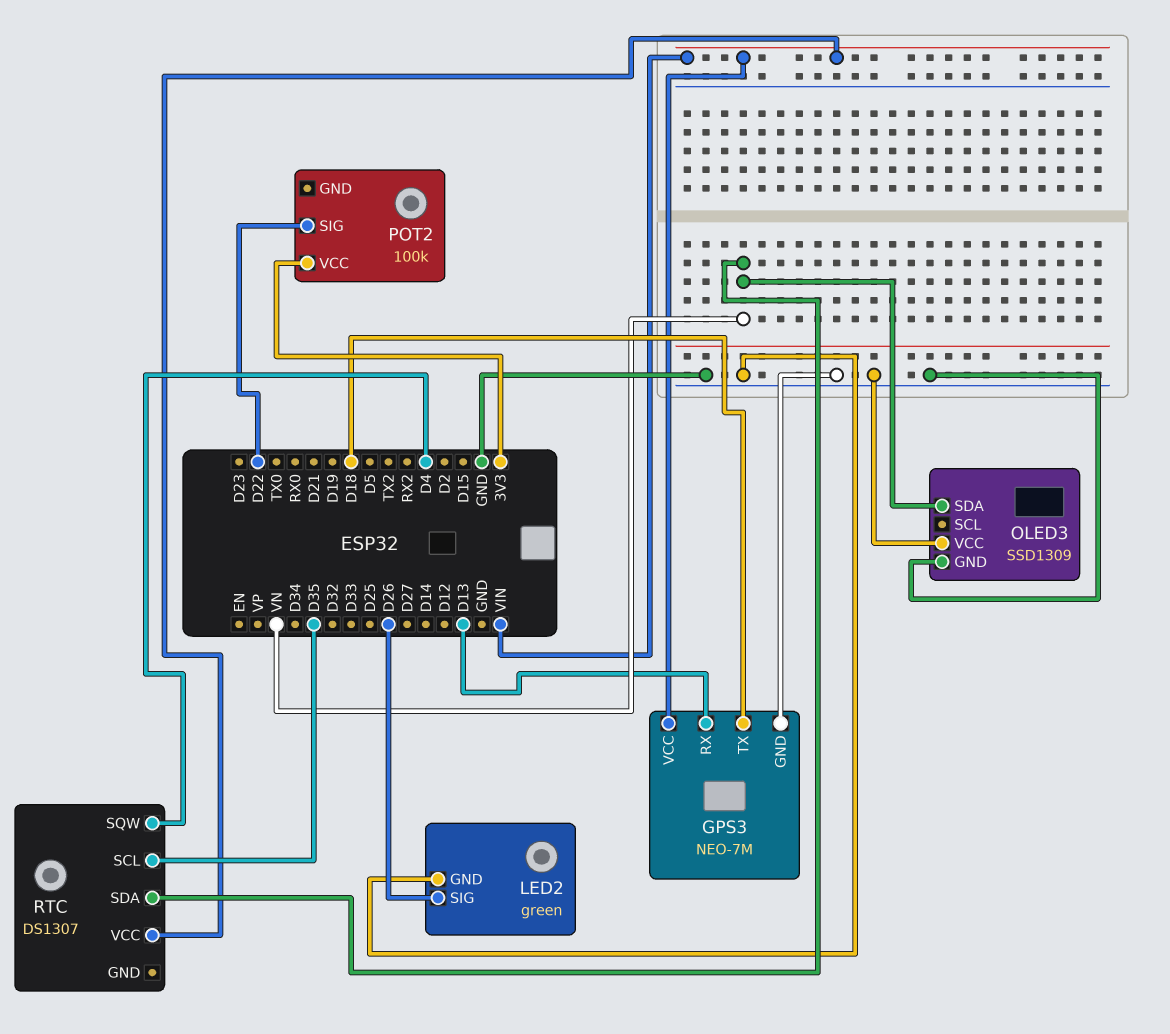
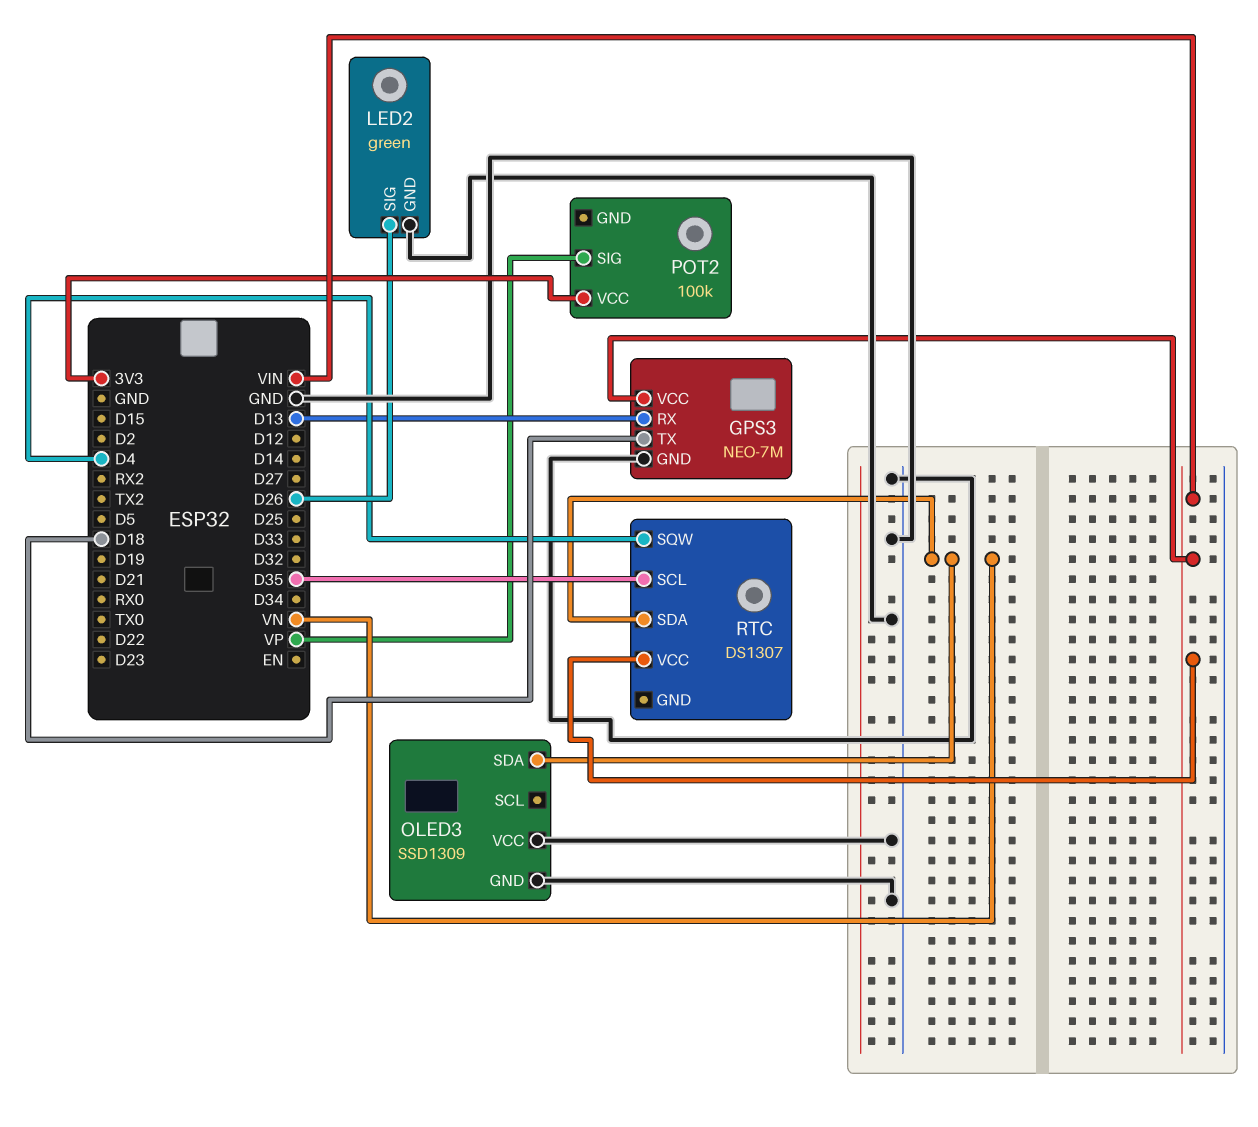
POT2 pin SIG: D22 -> VP

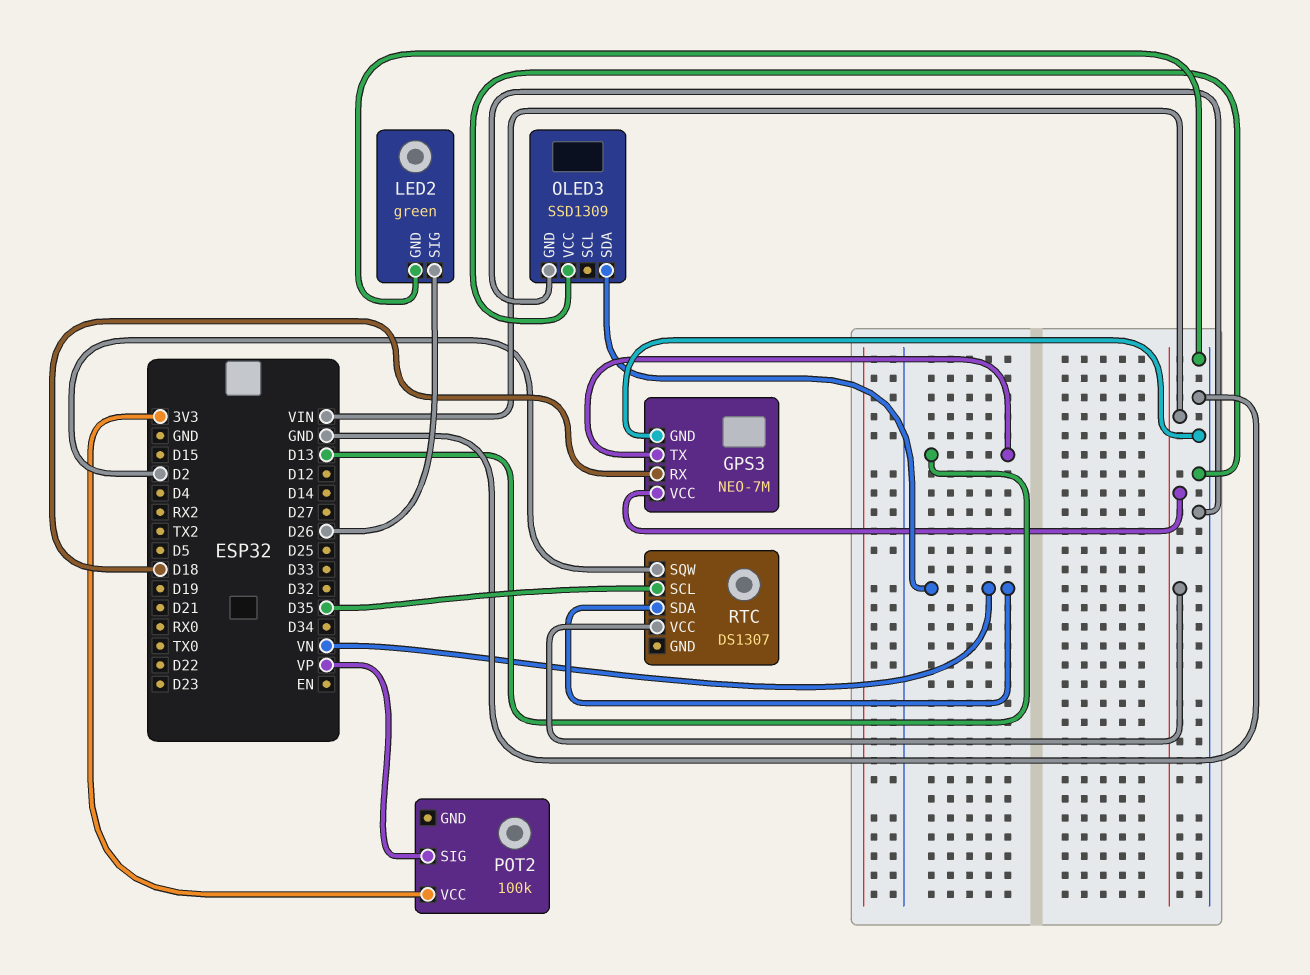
GPS3 pin RX: D13 -> D18
GPS3 pin TX: D18 -> D13
RTC pin SQW: D4 -> D2

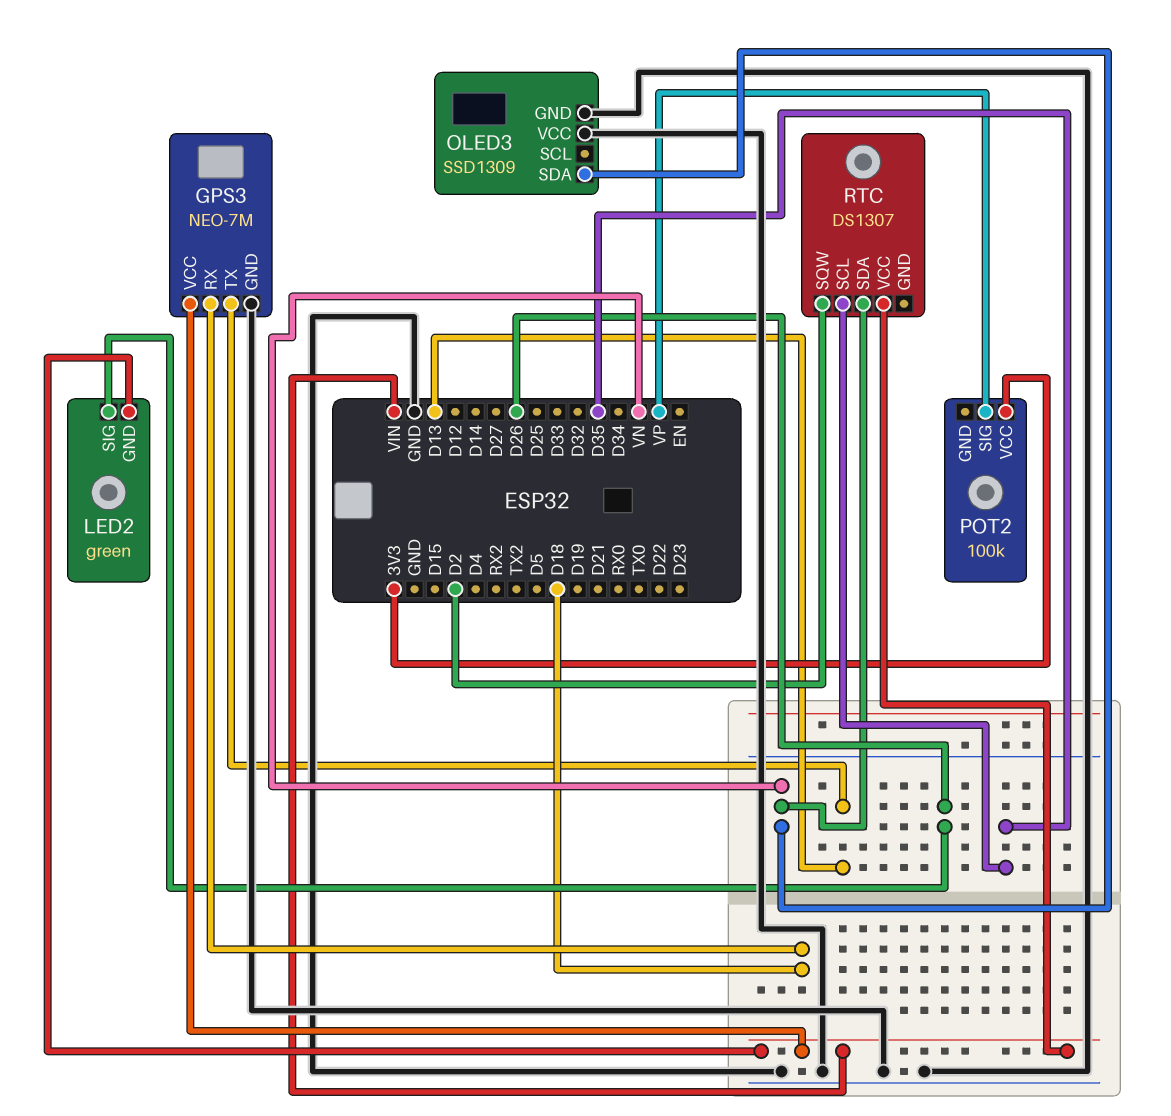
LED2 pin GND: GND -> VIN

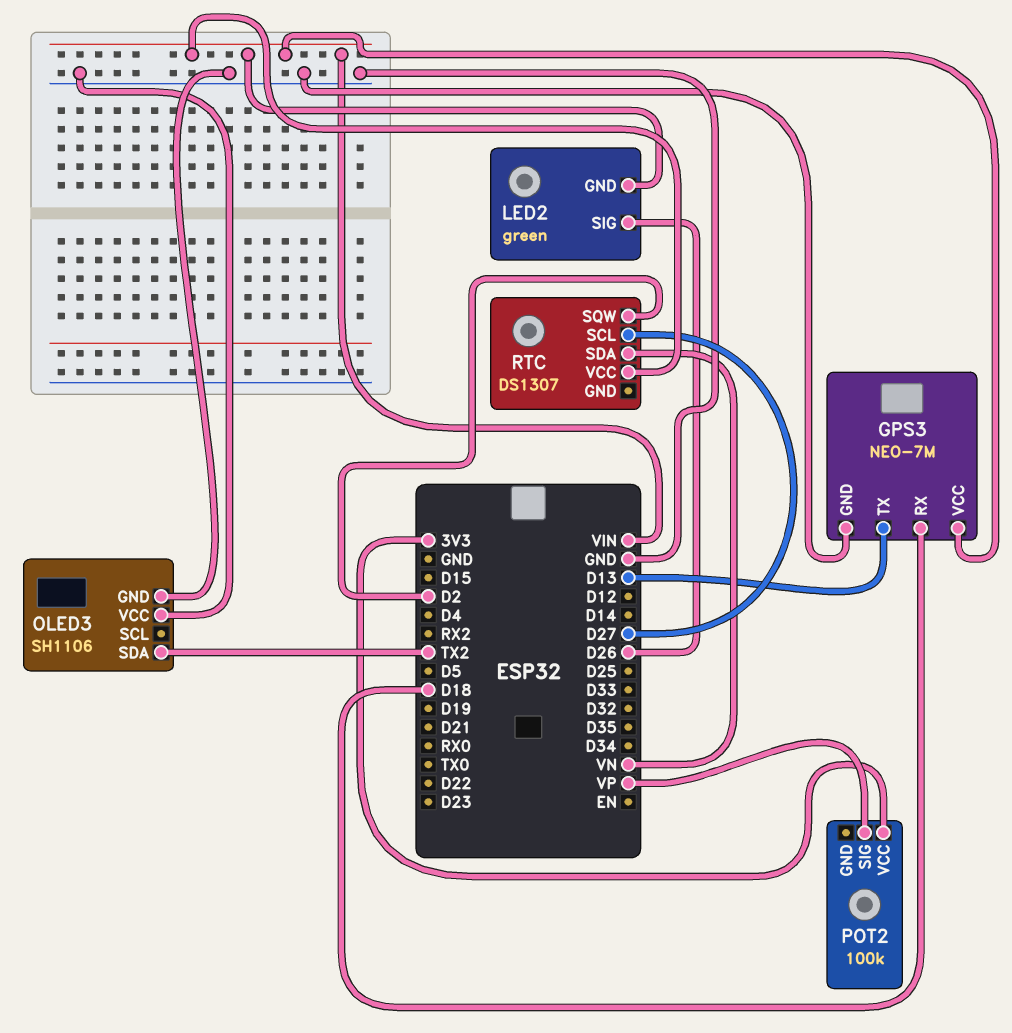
OLED3: SSD1309 -> SH1106
OLED3 pin SDA: VN -> TX2
RTC pin SCL: D35 -> D27

